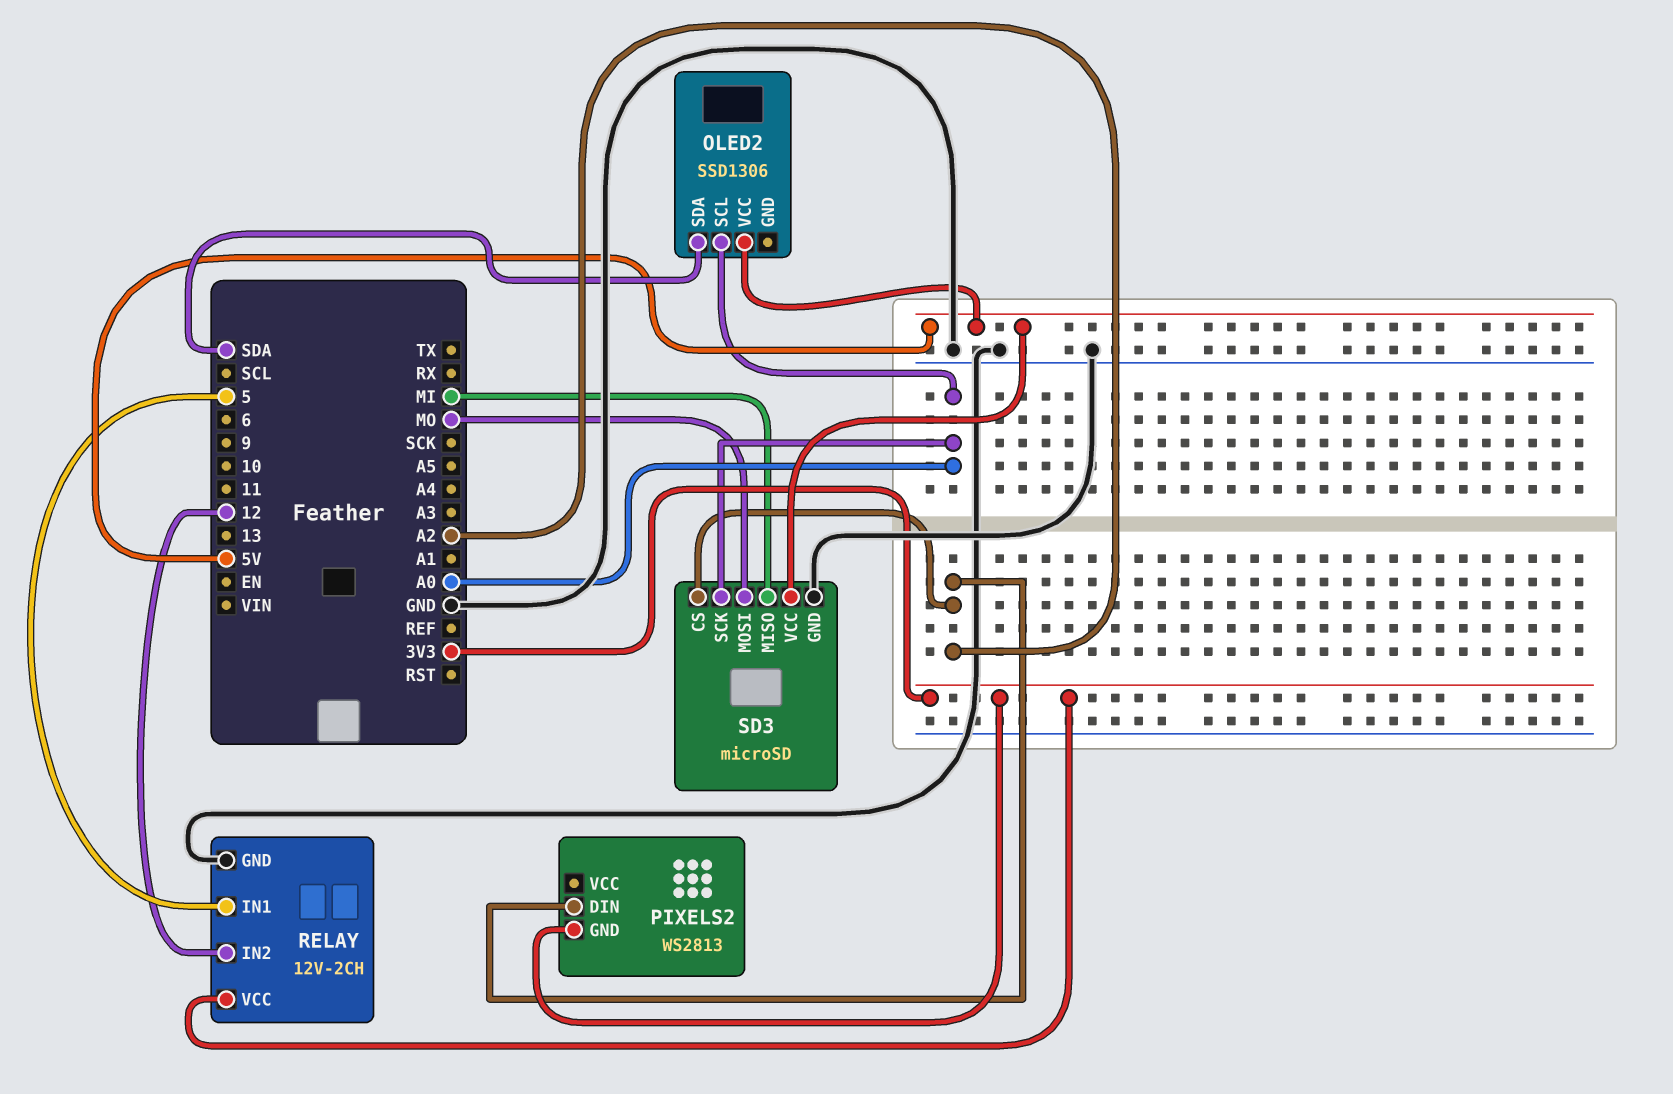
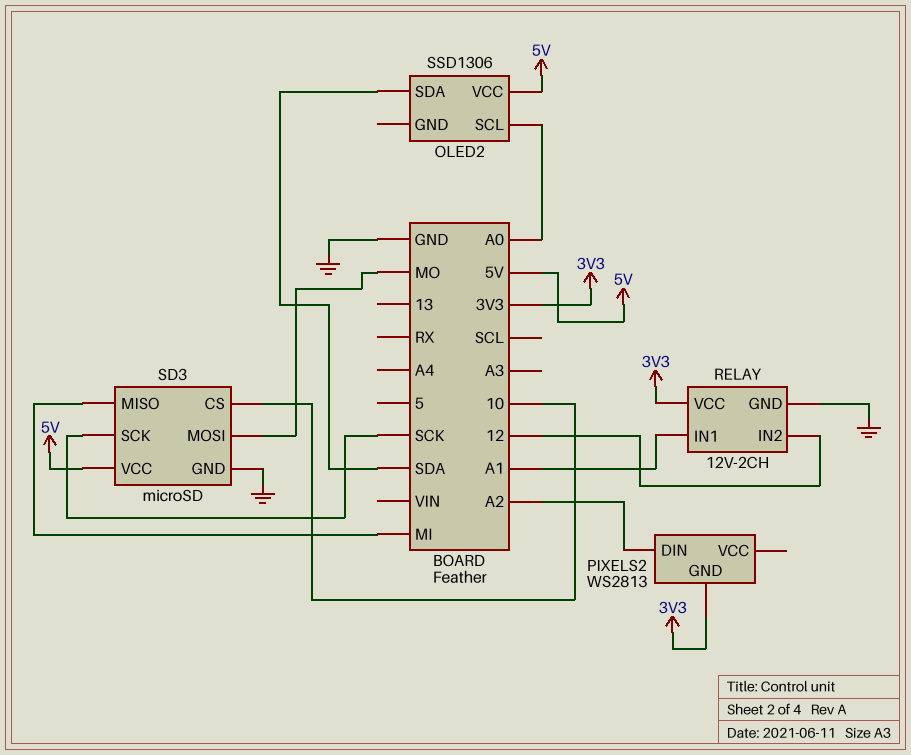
RELAY pin IN1: 5 -> A1
SD3 pin CS: A2 -> 10
SD3 pin SCK: A0 -> SCK

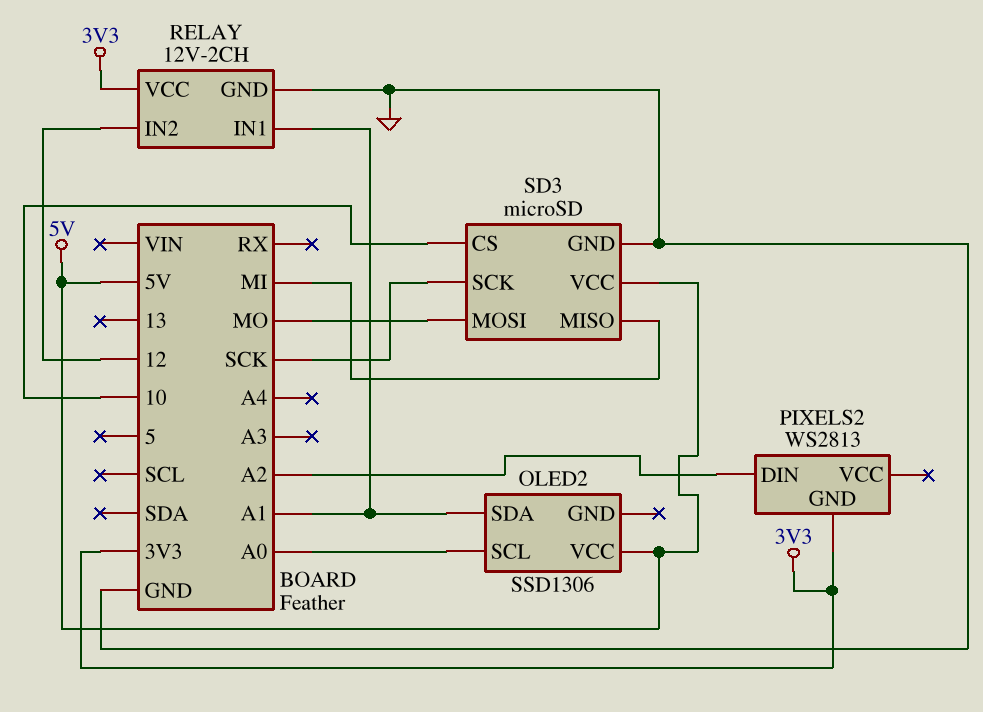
OLED2 pin SDA: SDA -> A1

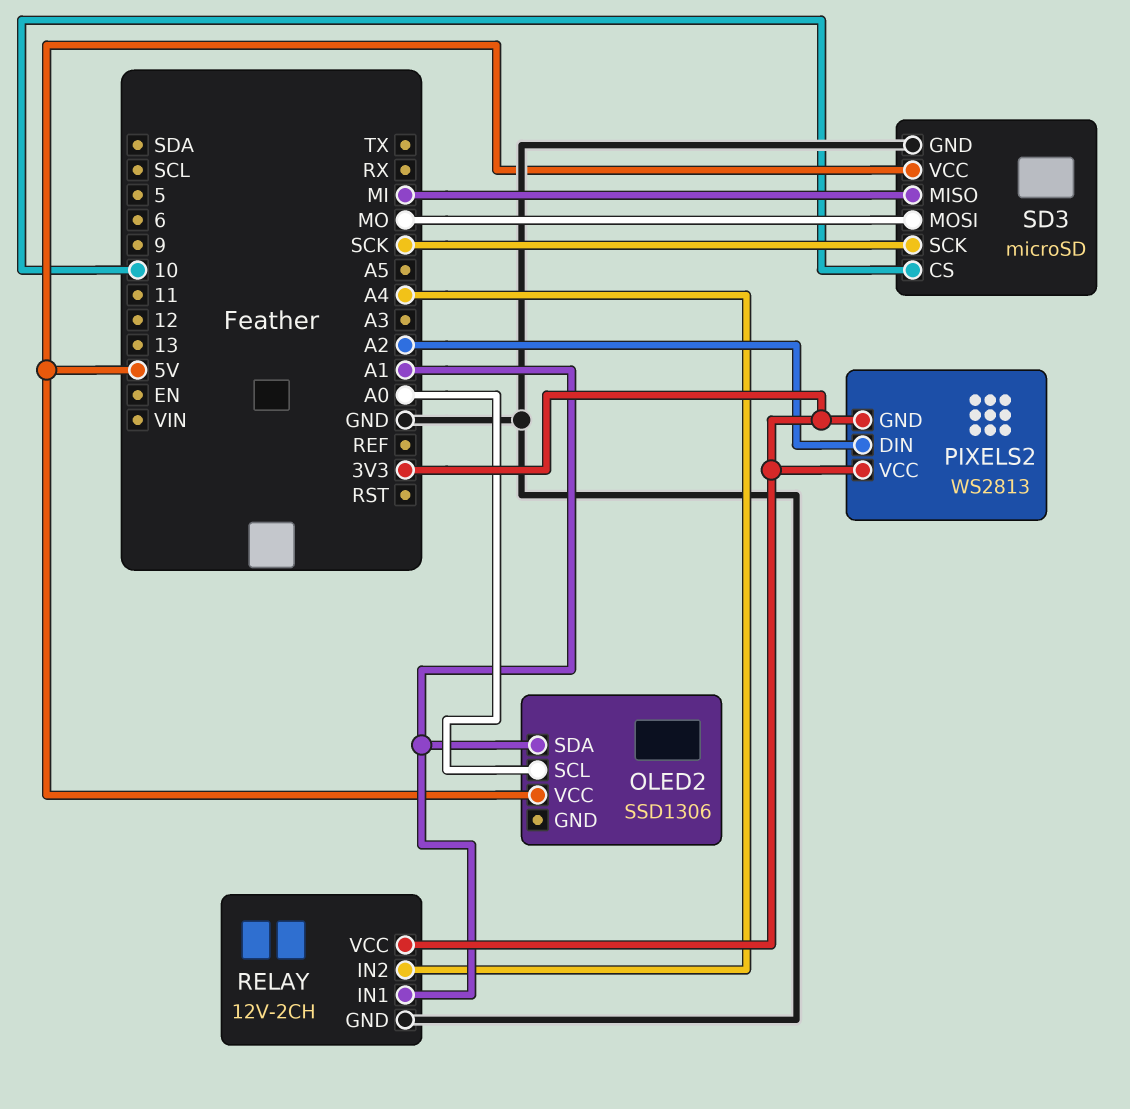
PIXELS2 pin VCC: none -> 3V3
RELAY pin IN2: 12 -> A4

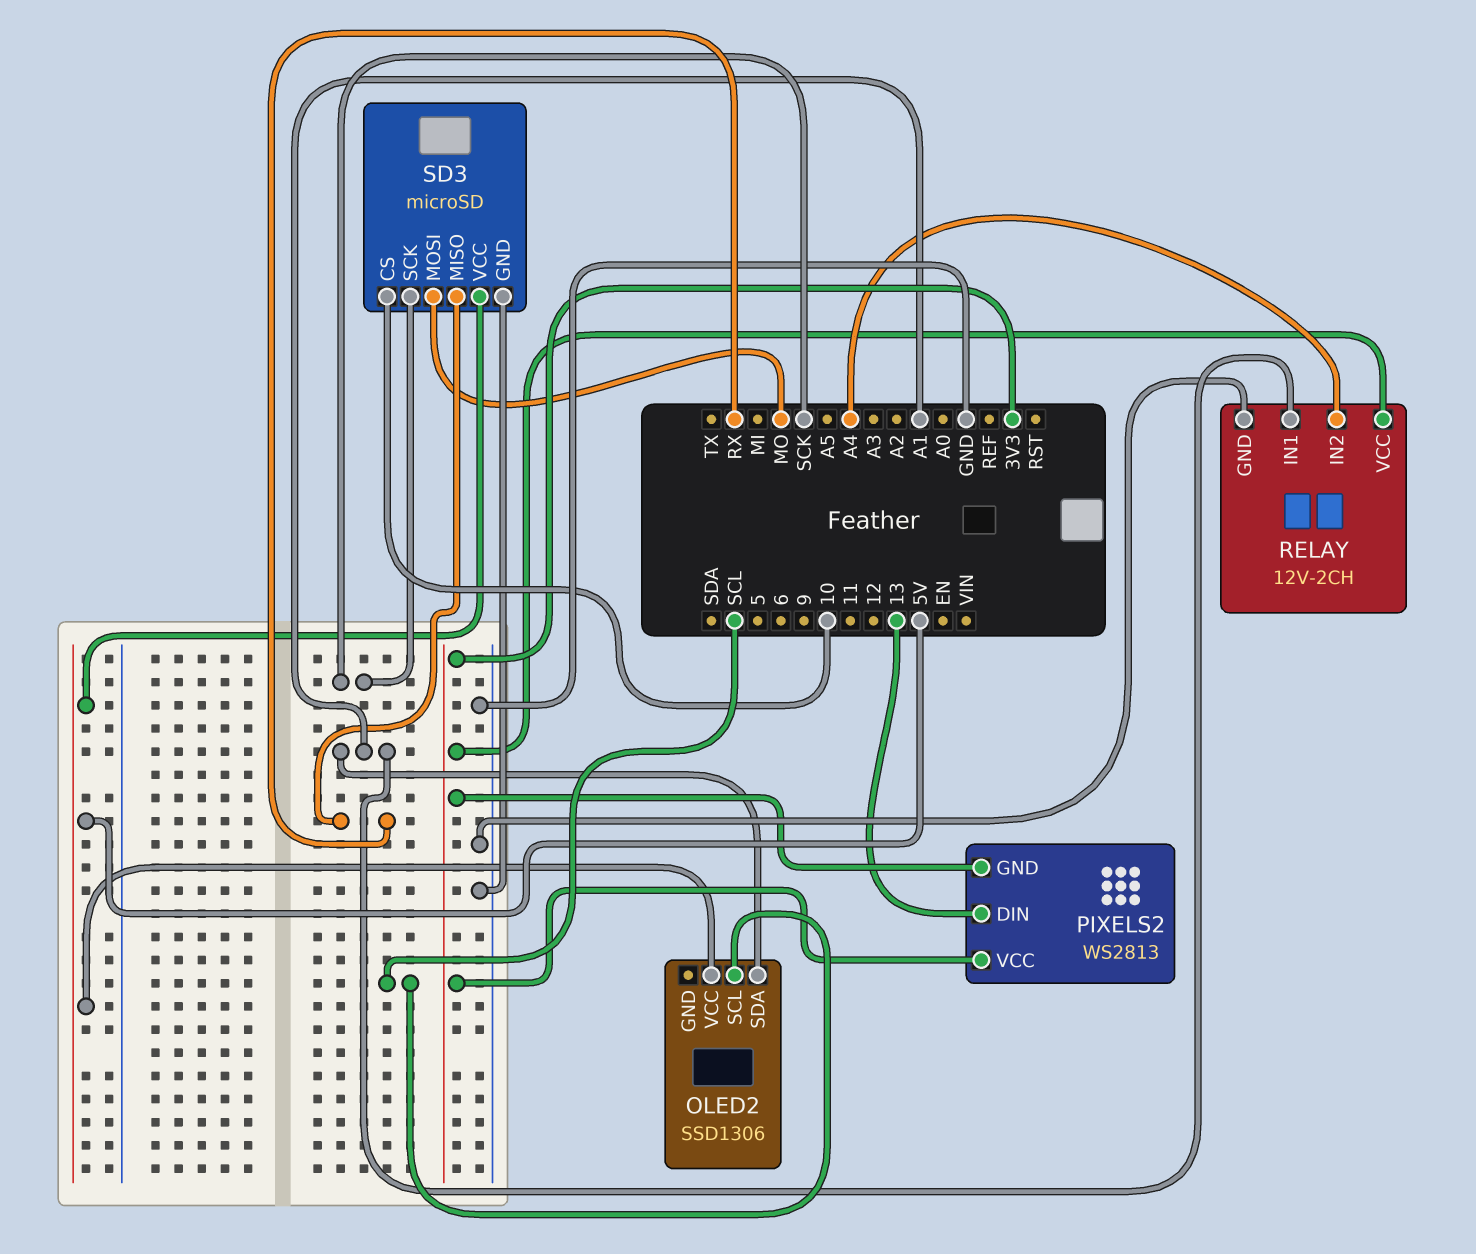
OLED2 pin SCL: A0 -> SCL
PIXELS2 pin DIN: A2 -> 13
SD3 pin MISO: MI -> RX

